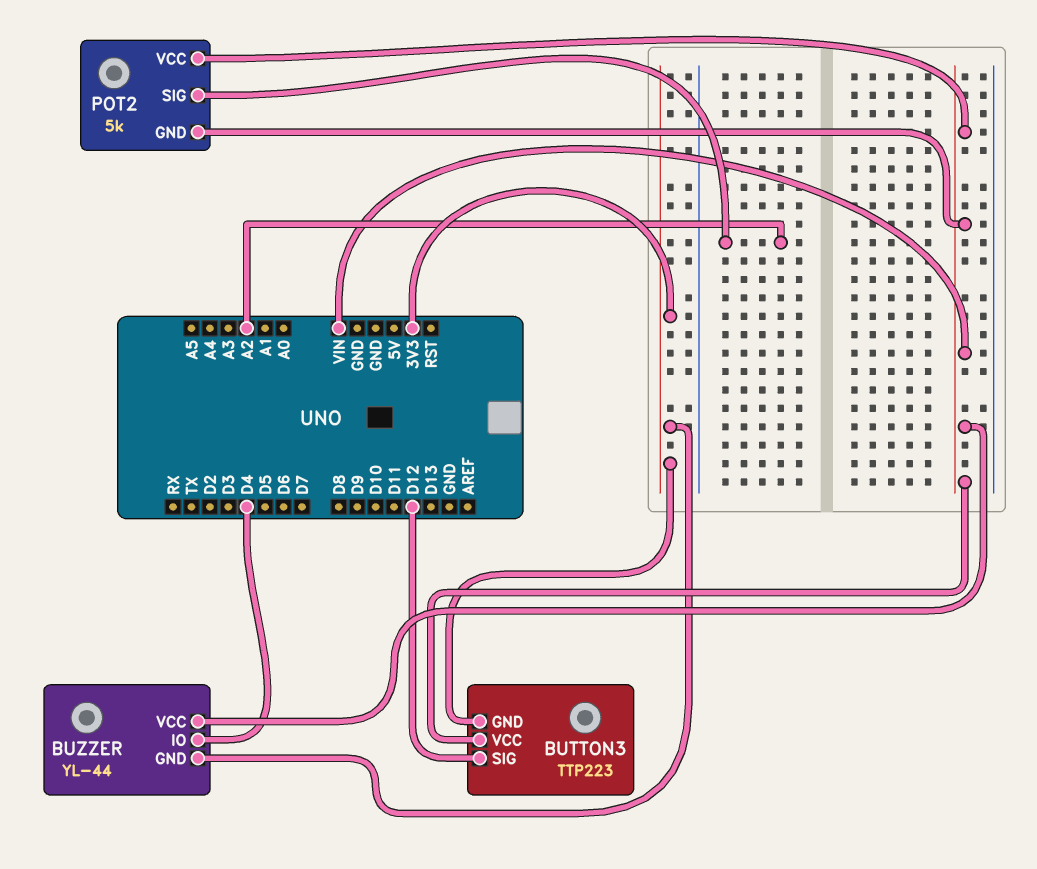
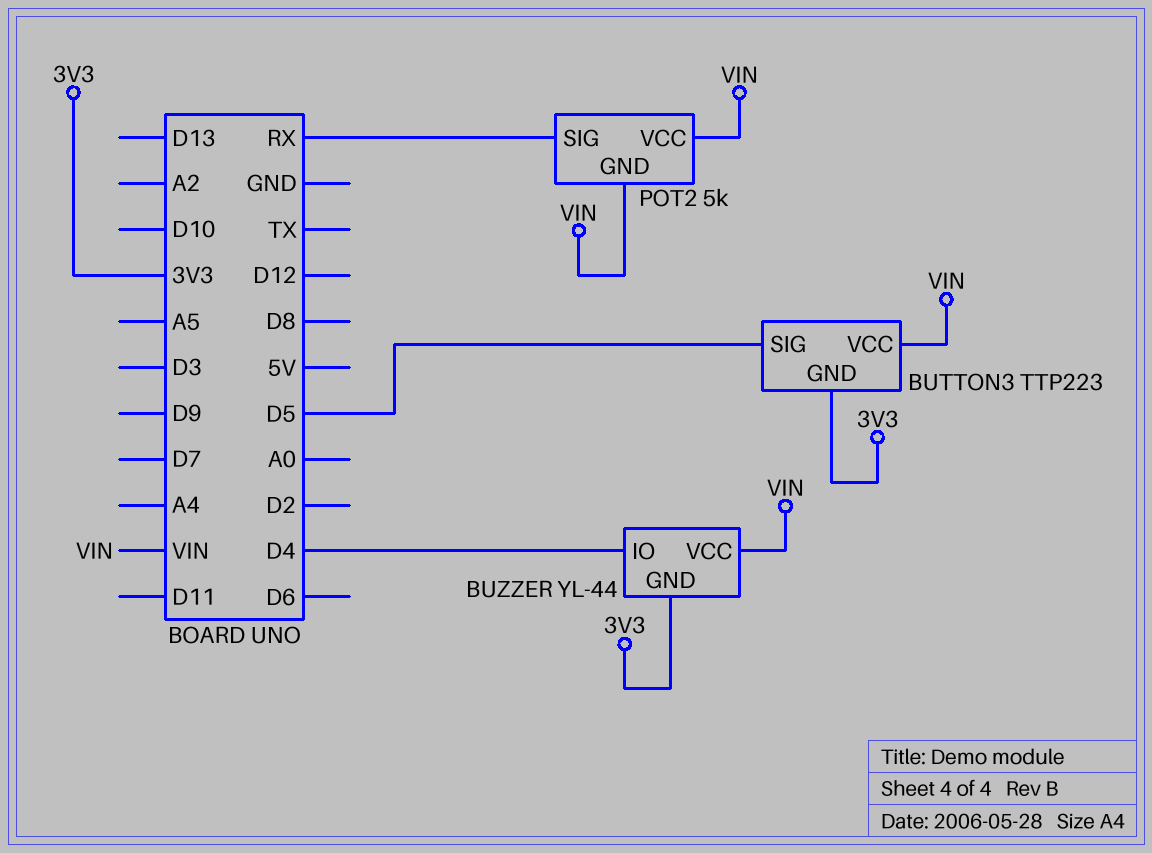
BUTTON3 pin SIG: D12 -> D5
POT2 pin SIG: A2 -> RX

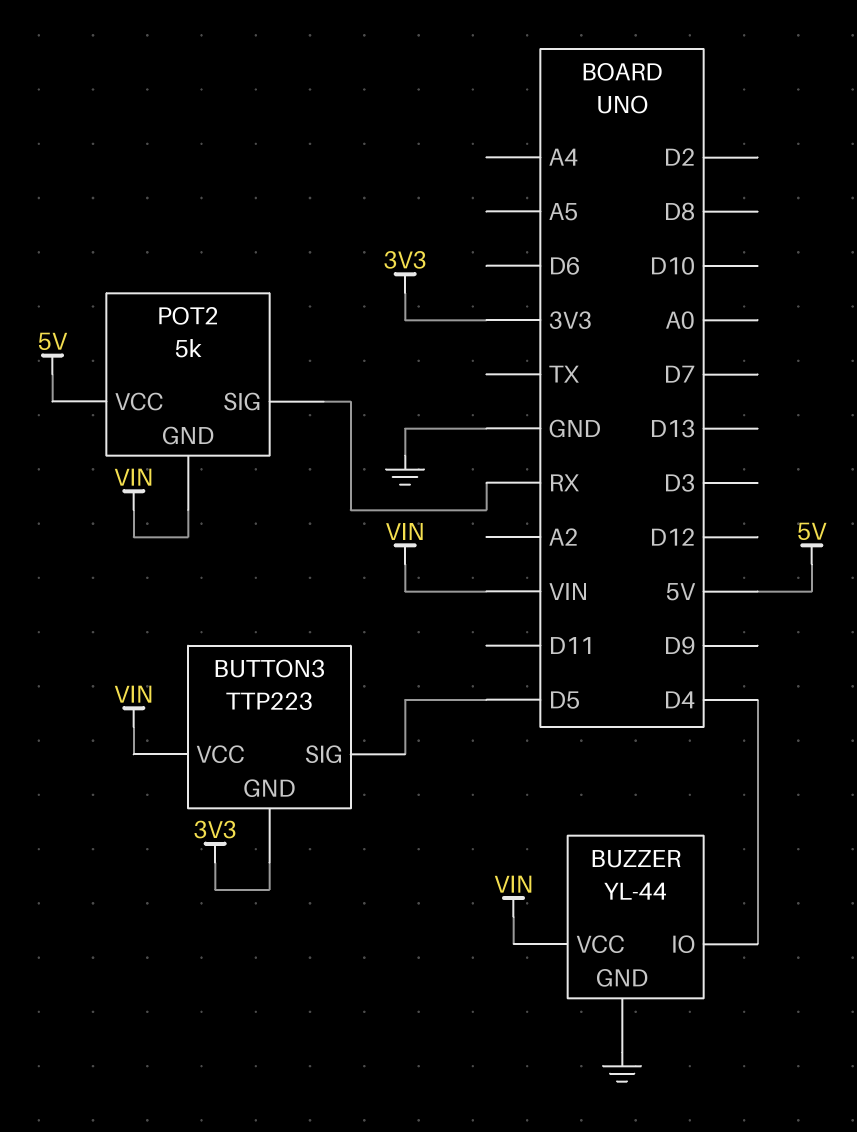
BUZZER pin GND: 3V3 -> GND
POT2 pin VCC: VIN -> 5V

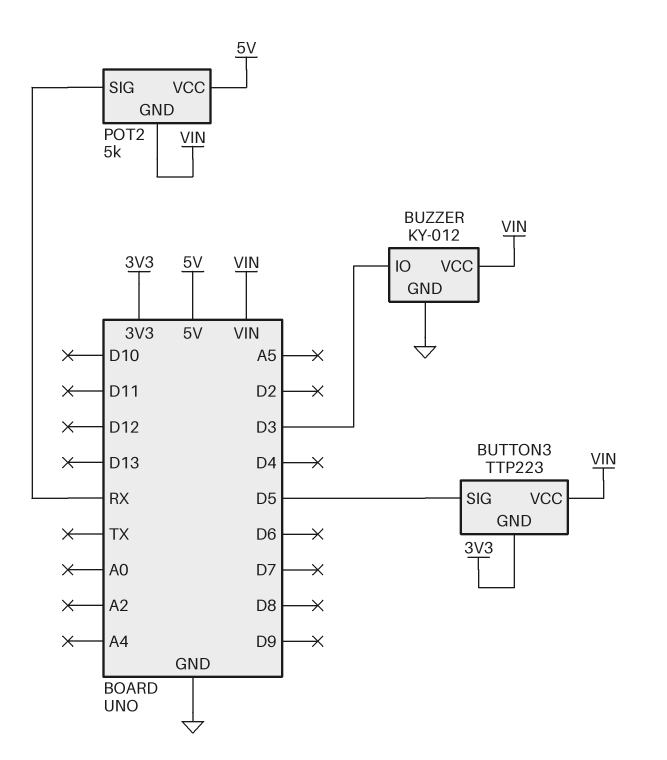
BUZZER: YL-44 -> KY-012
BUZZER pin IO: D4 -> D3

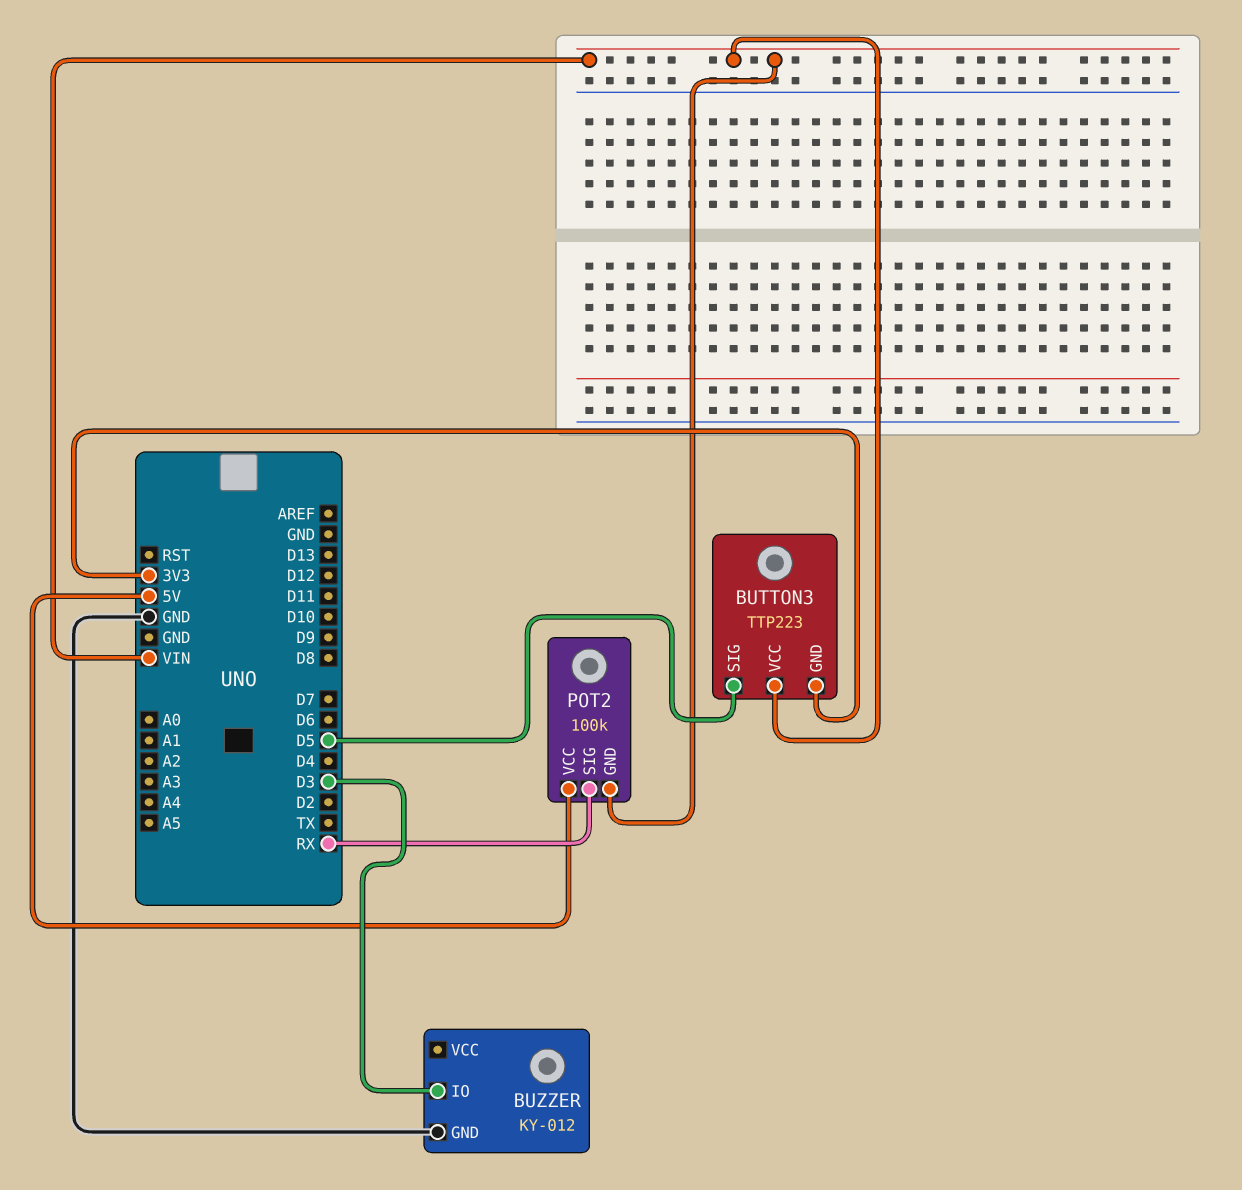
BUZZER pin VCC: VIN -> none
POT2: 5k -> 100k

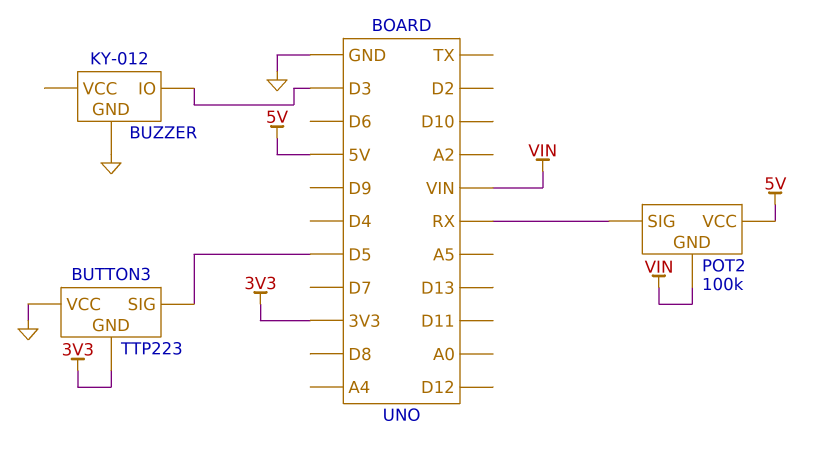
BUTTON3 pin VCC: VIN -> GND

